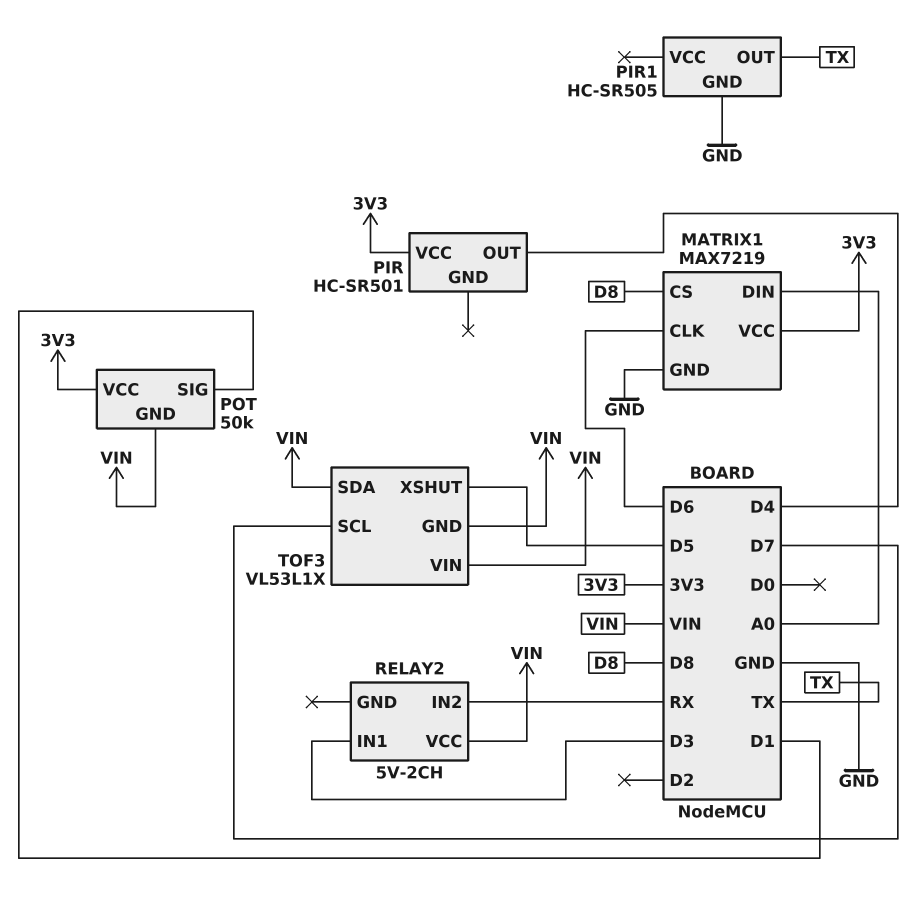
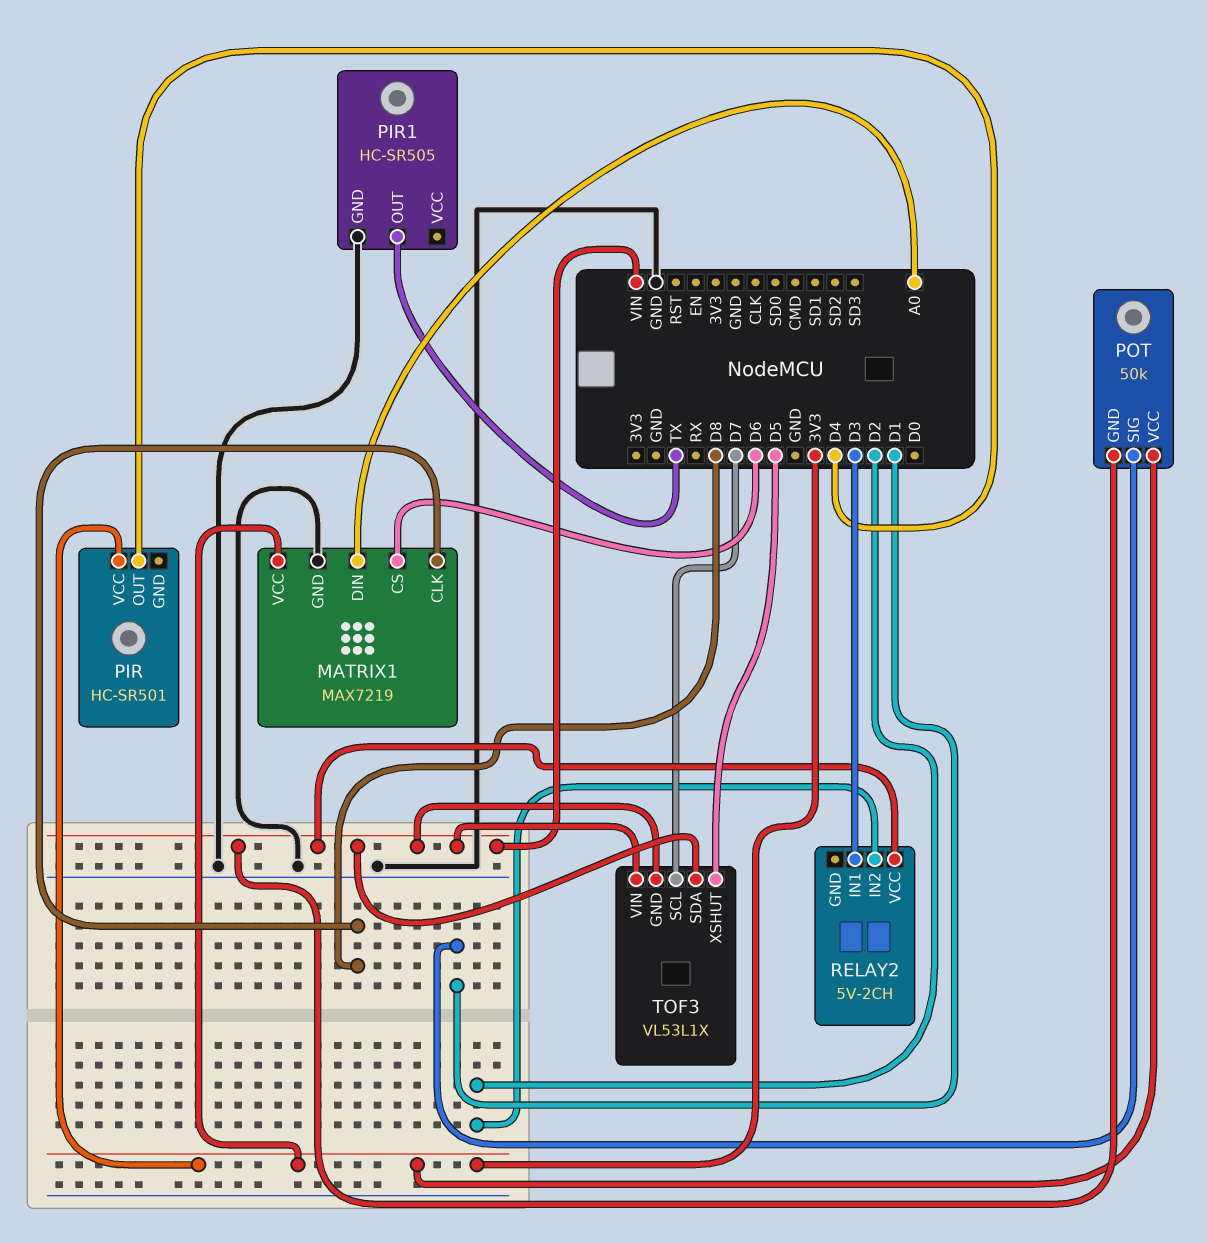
MATRIX1 pin CLK: D6 -> D8
MATRIX1 pin CS: D8 -> D6
RELAY2 pin IN2: RX -> D2

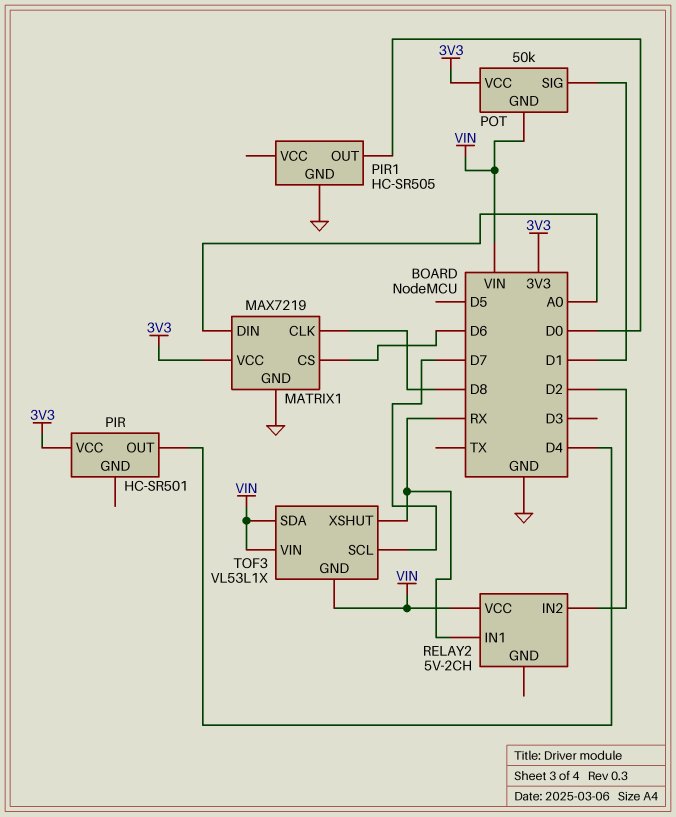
PIR1 pin OUT: TX -> D0
RELAY2 pin IN1: D3 -> RX
TOF3 pin XSHUT: D5 -> RX

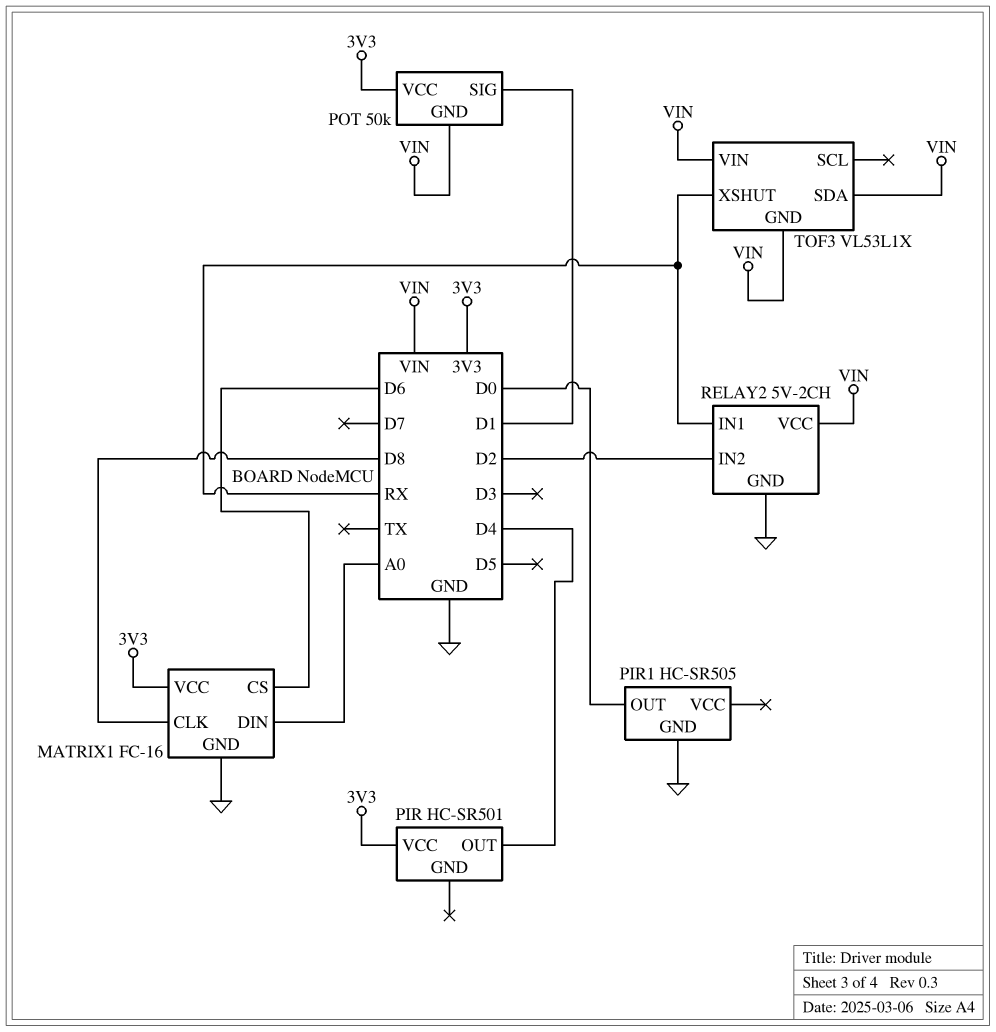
MATRIX1: MAX7219 -> FC-16
RELAY2 pin GND: none -> GND
TOF3 pin SCL: D7 -> none

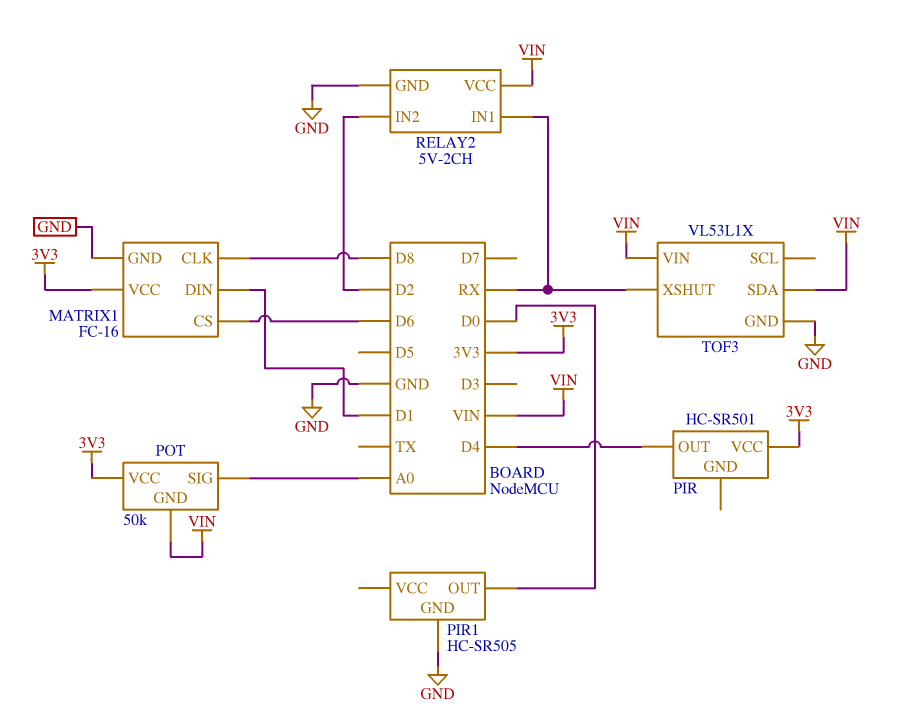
MATRIX1 pin DIN: A0 -> D1
POT pin SIG: D1 -> A0
TOF3 pin GND: VIN -> GND

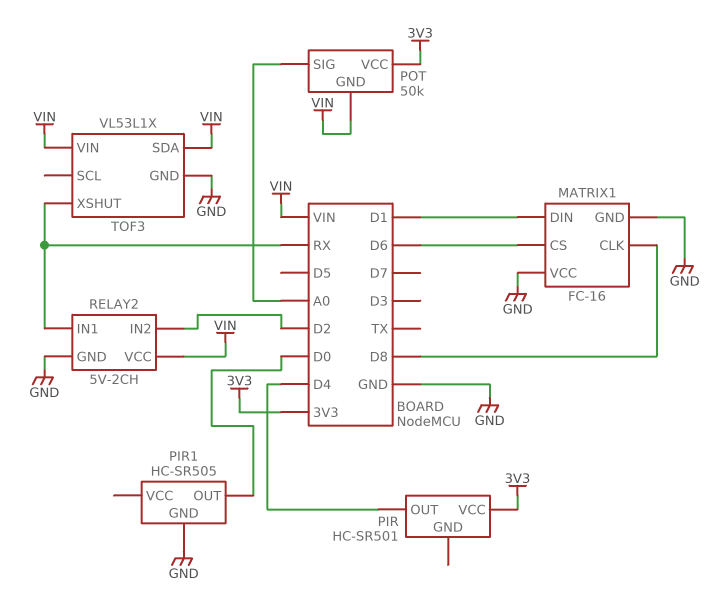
MATRIX1 pin VCC: 3V3 -> GND

